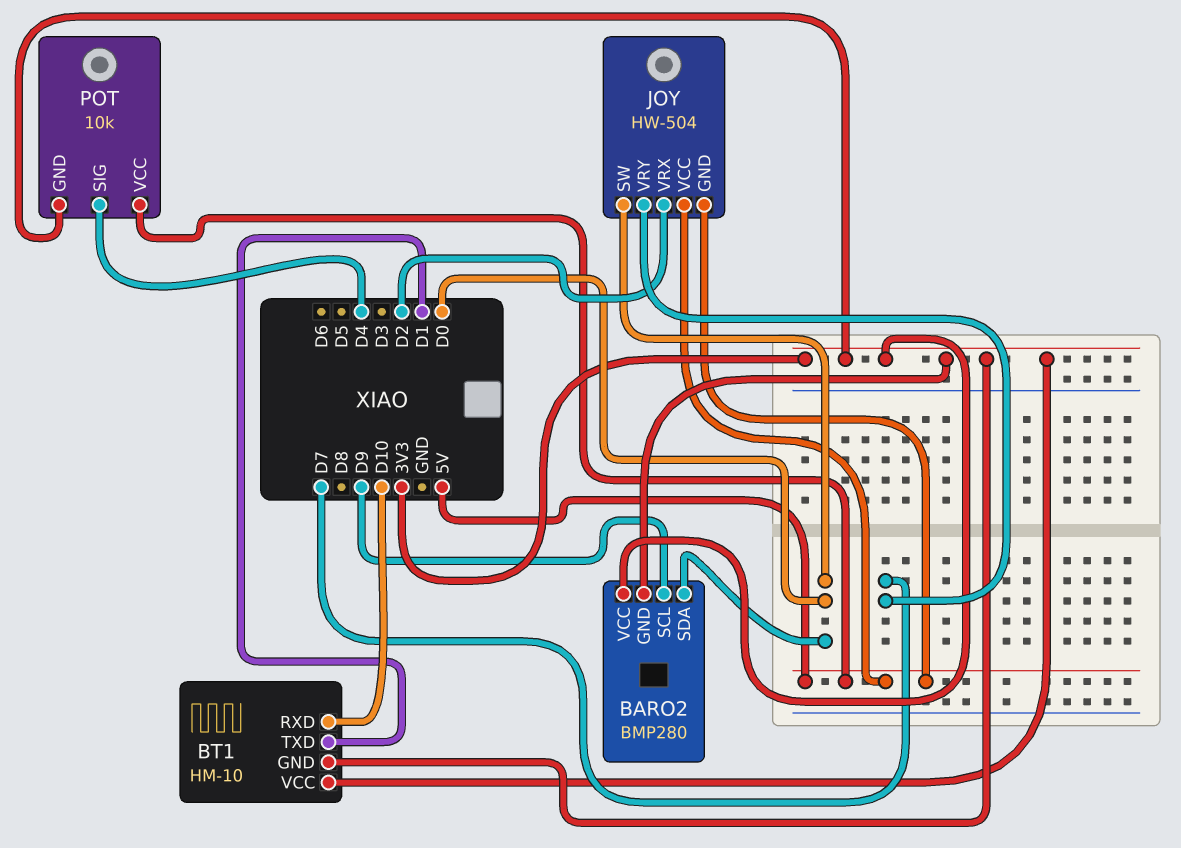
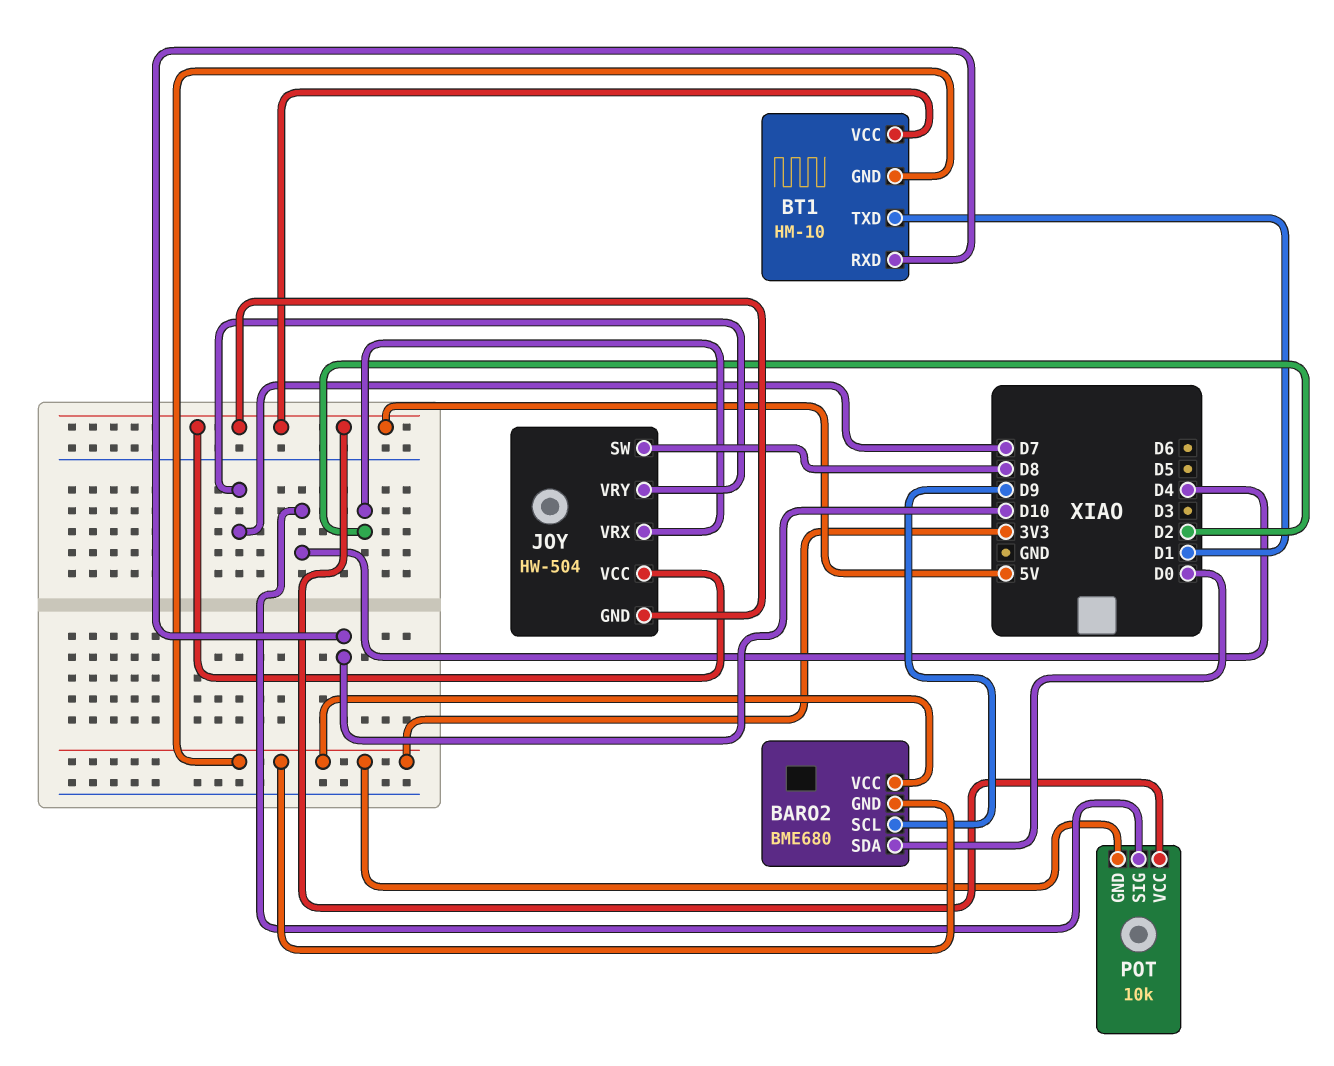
BARO2: BMP280 -> BME680
BT1 pin VCC: 3V3 -> 5V
JOY pin SW: D0 -> D8

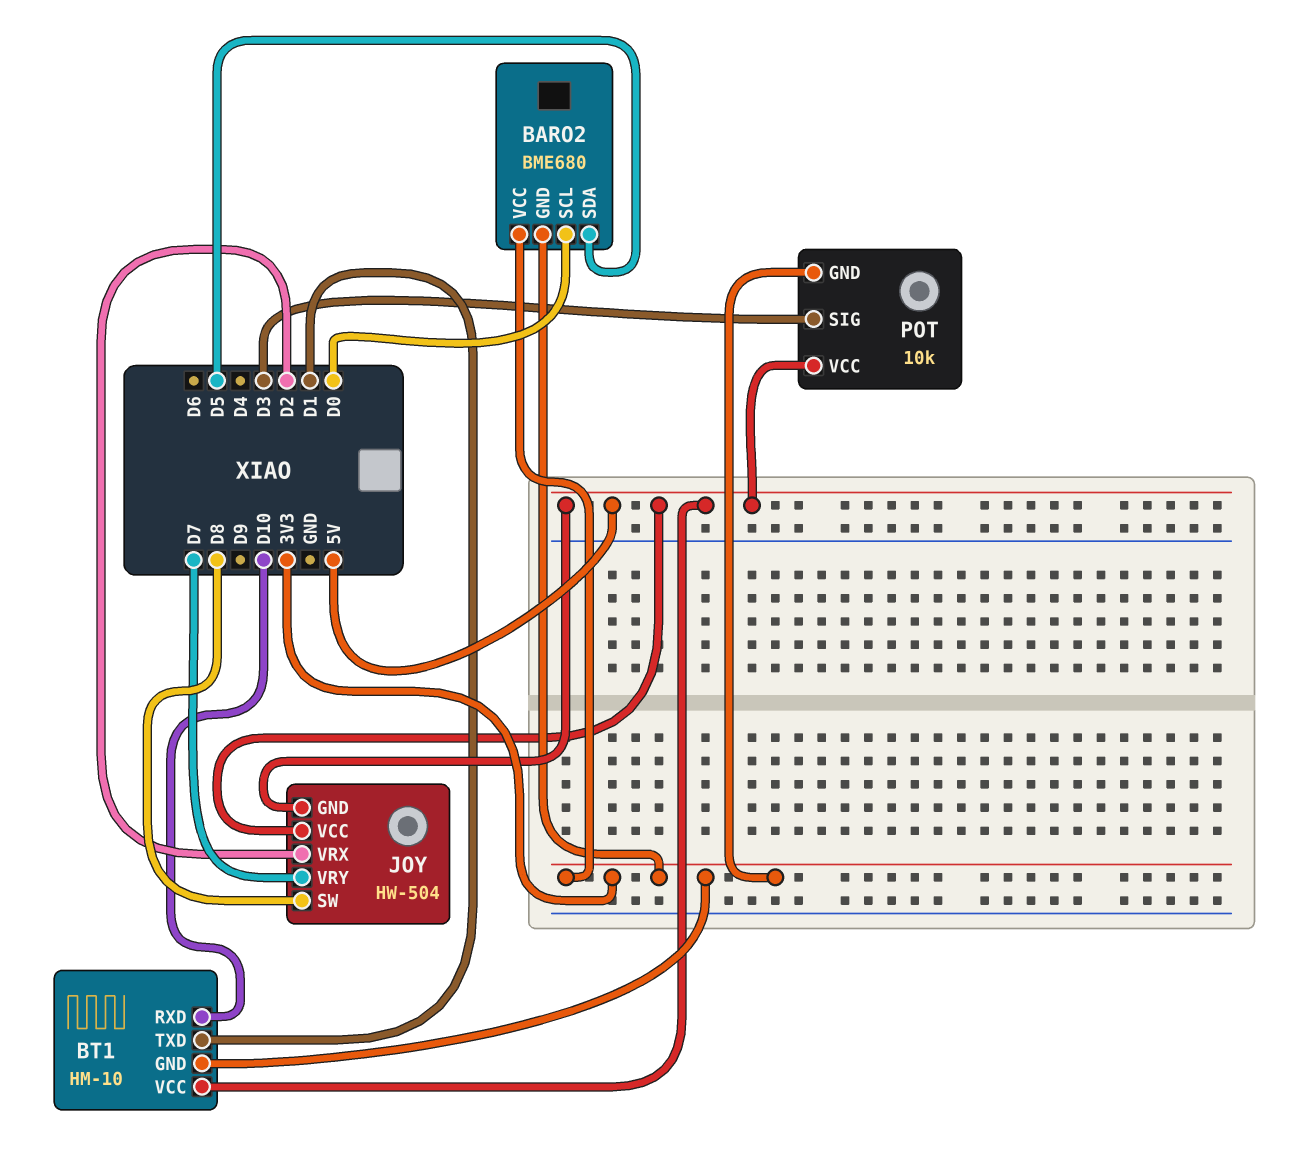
BARO2 pin SCL: D9 -> D0
BARO2 pin SDA: D0 -> D5
POT pin SIG: D4 -> D3

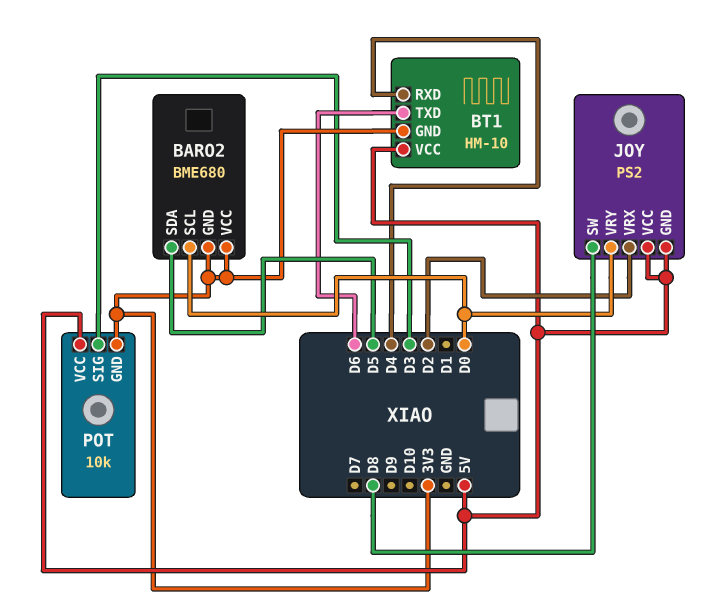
BT1 pin RXD: D10 -> D4
BT1 pin TXD: D1 -> D6
JOY: HW-504 -> PS2
JOY pin VRY: D7 -> D0

